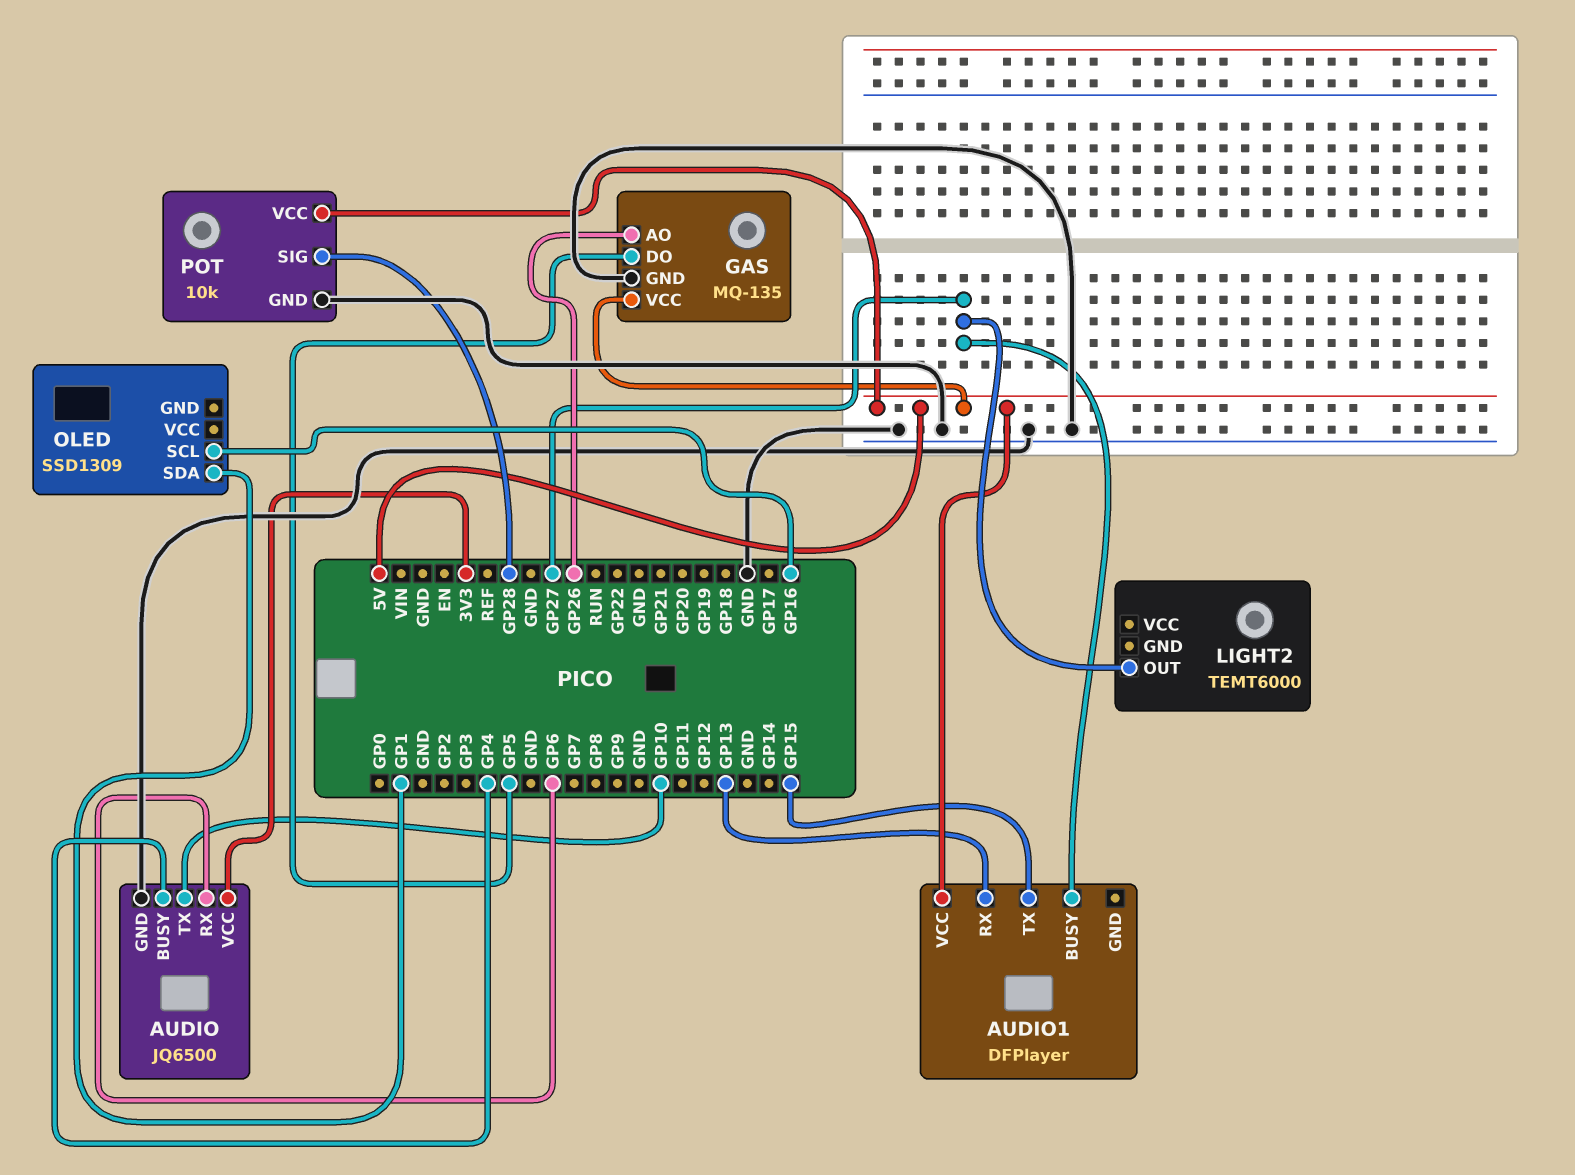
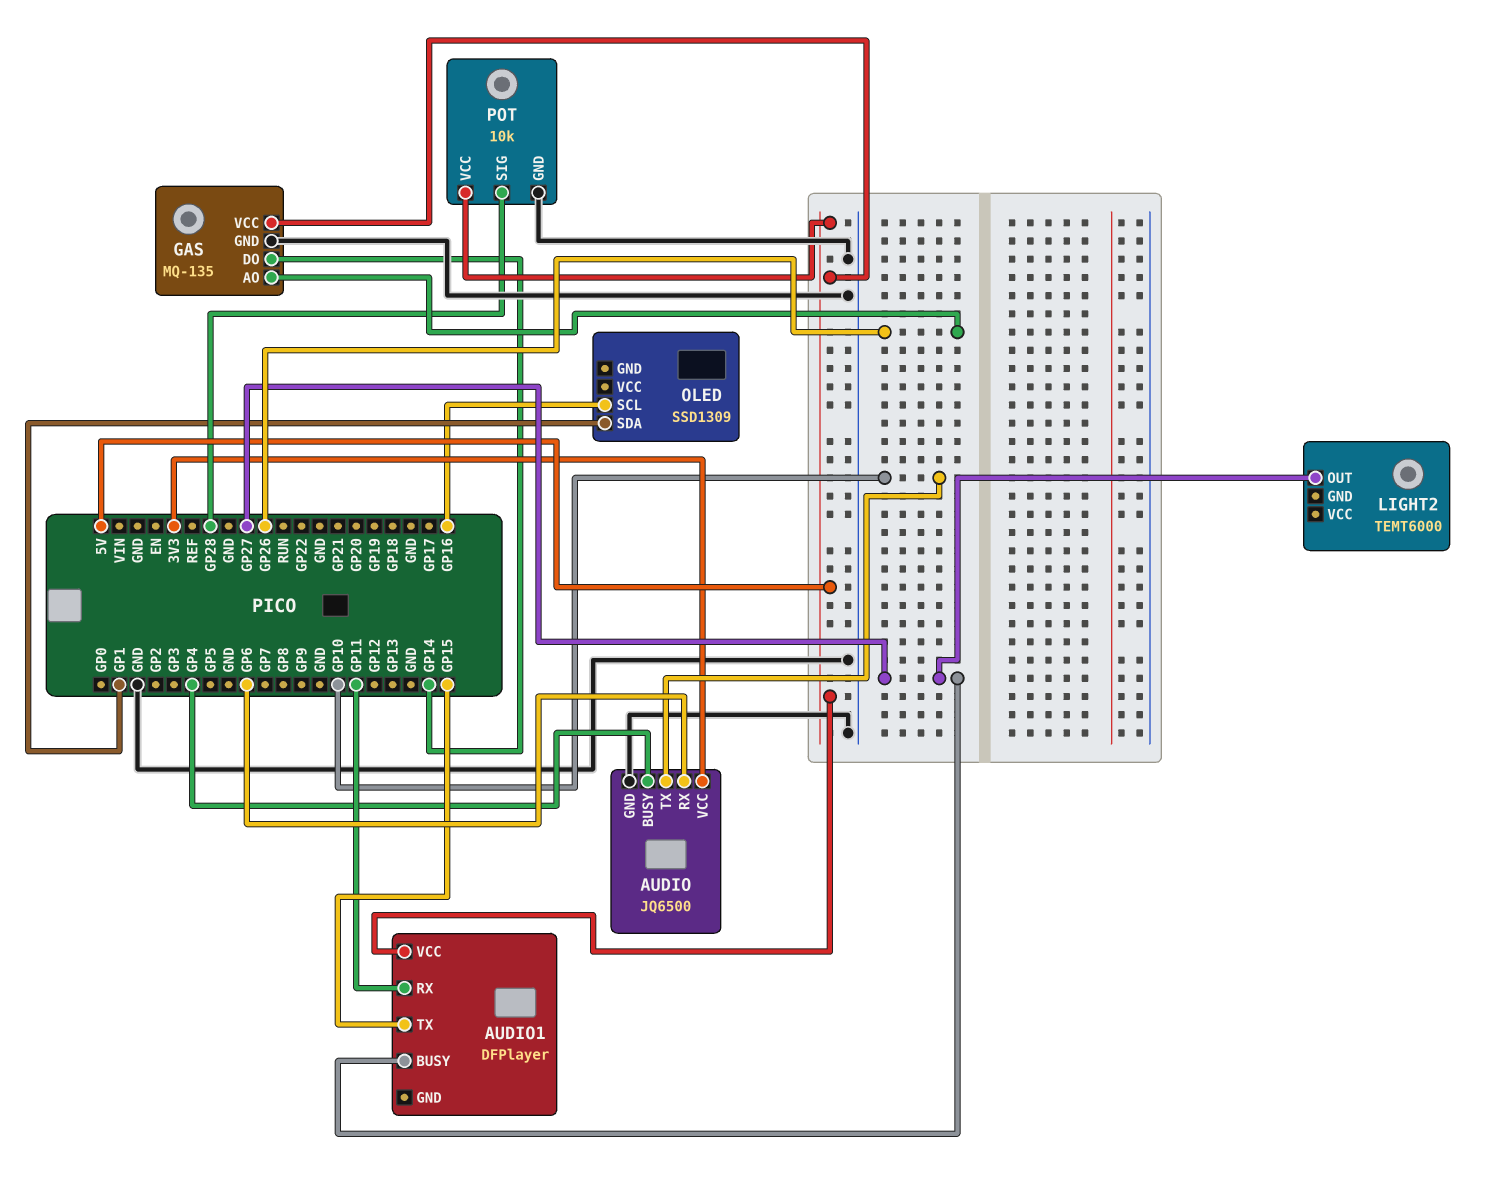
AUDIO1 pin RX: GP13 -> GP11
GAS pin DO: GP5 -> GP14

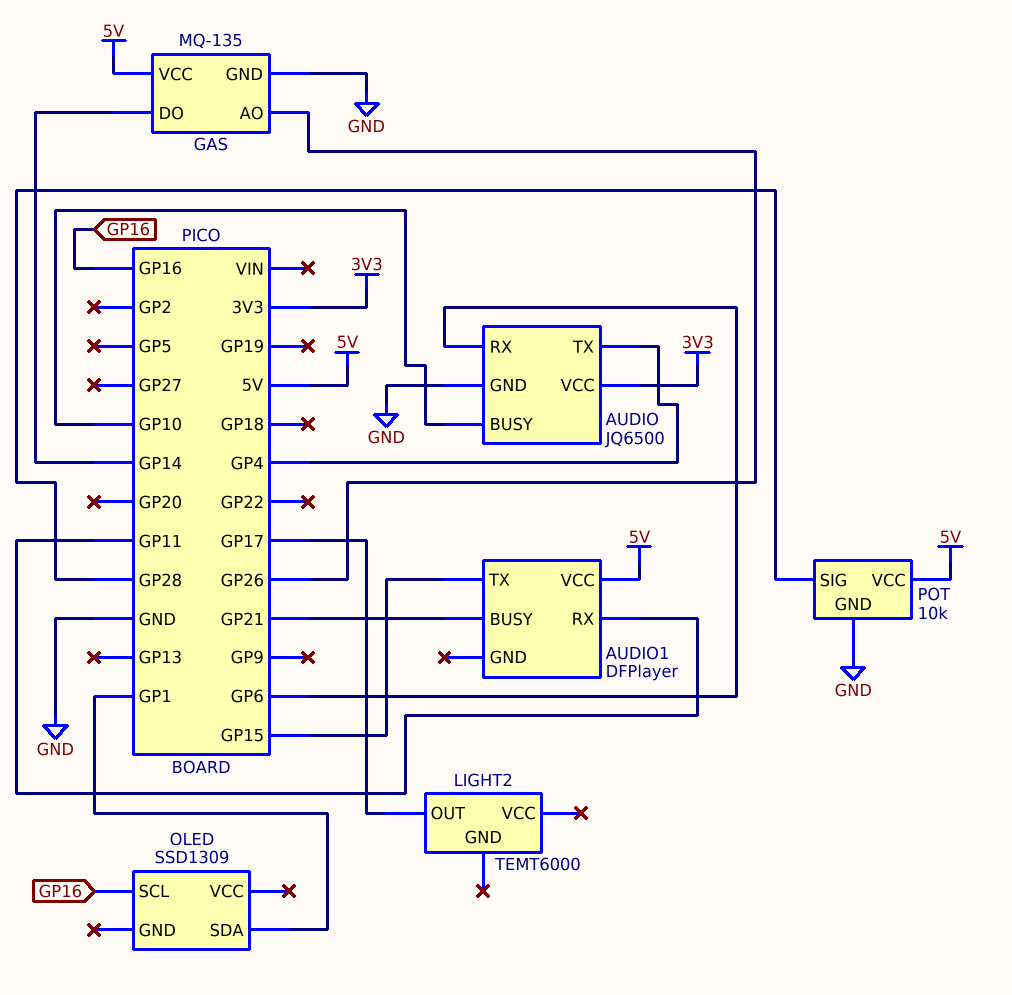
AUDIO pin BUSY: GP4 -> GP10
AUDIO pin TX: GP10 -> GP4
AUDIO1 pin BUSY: GP27 -> GP21
LIGHT2 pin OUT: GP27 -> GP17

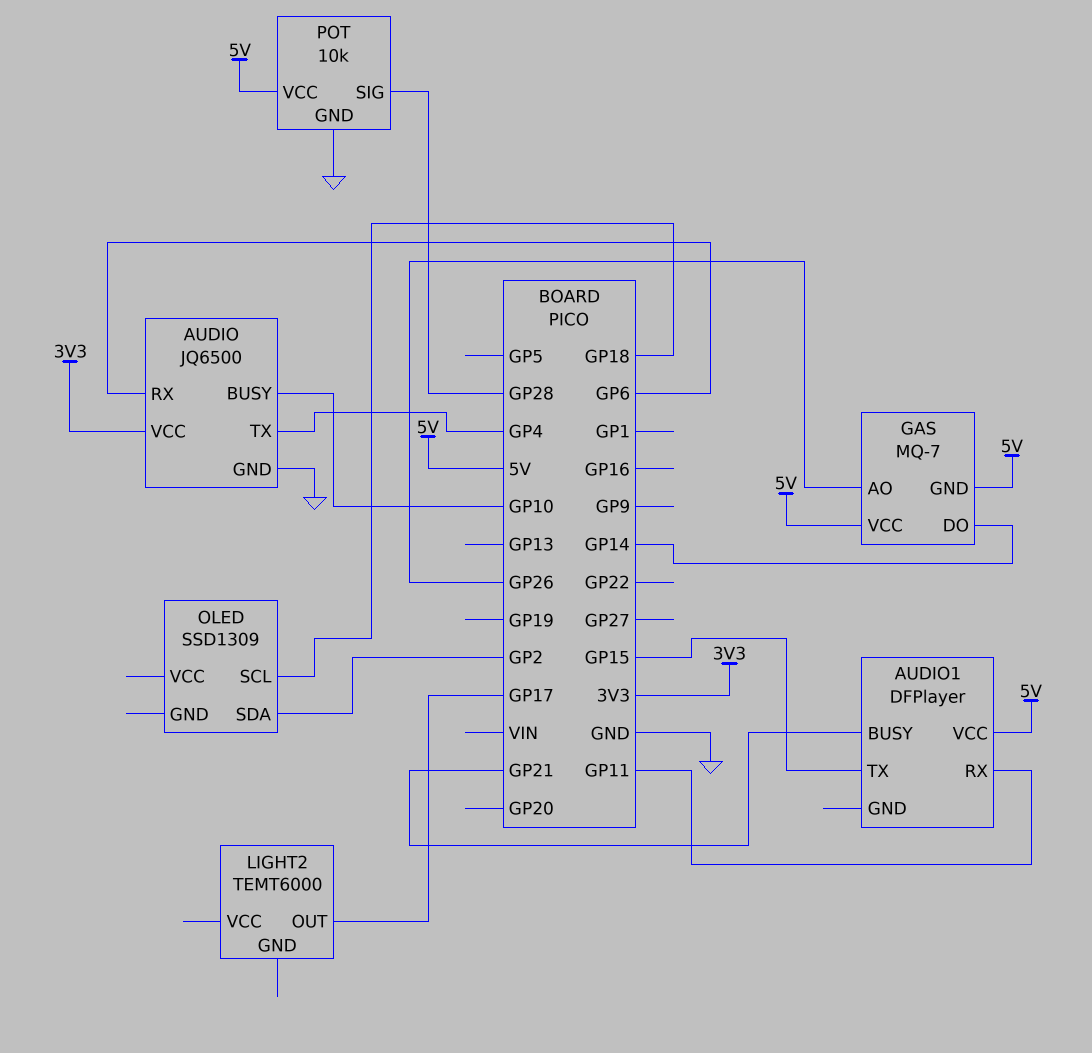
GAS: MQ-135 -> MQ-7
GAS pin GND: GND -> 5V
OLED pin SCL: GP16 -> GP18
OLED pin SDA: GP1 -> GP2

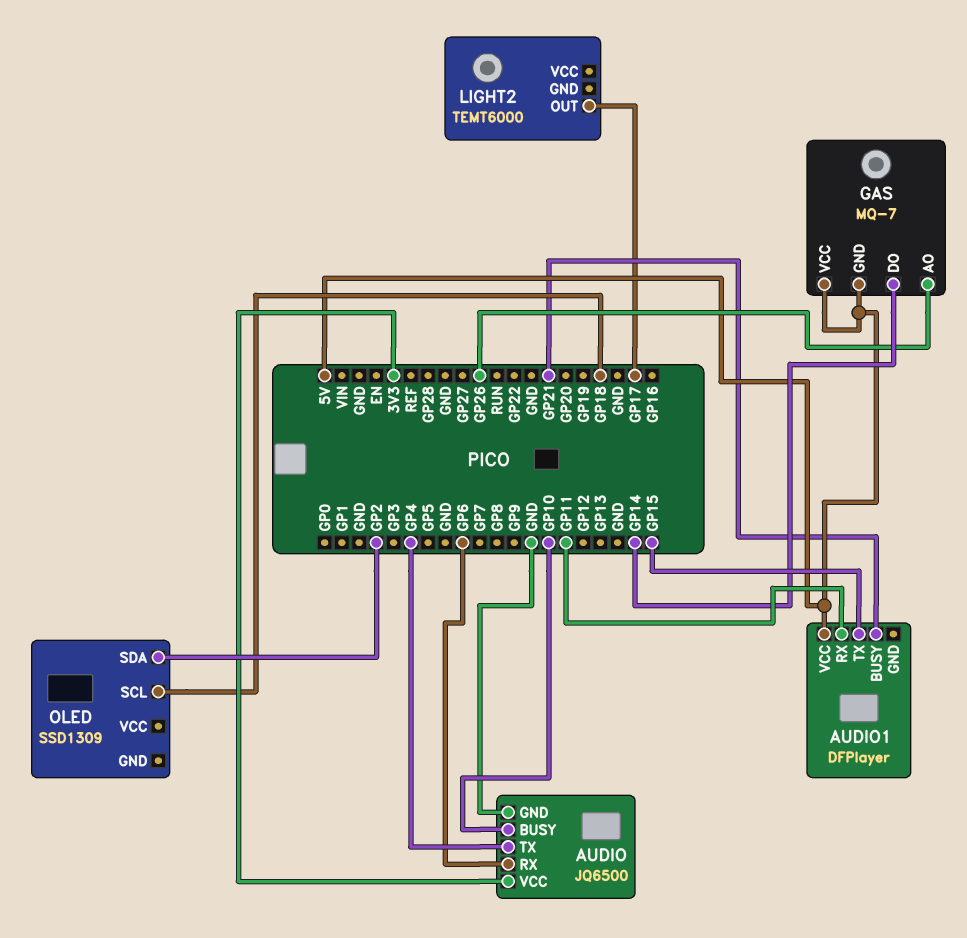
POT: 10k -> none
POT pin GND: GND -> none
POT pin SIG: GP28 -> none
POT pin VCC: 5V -> none

